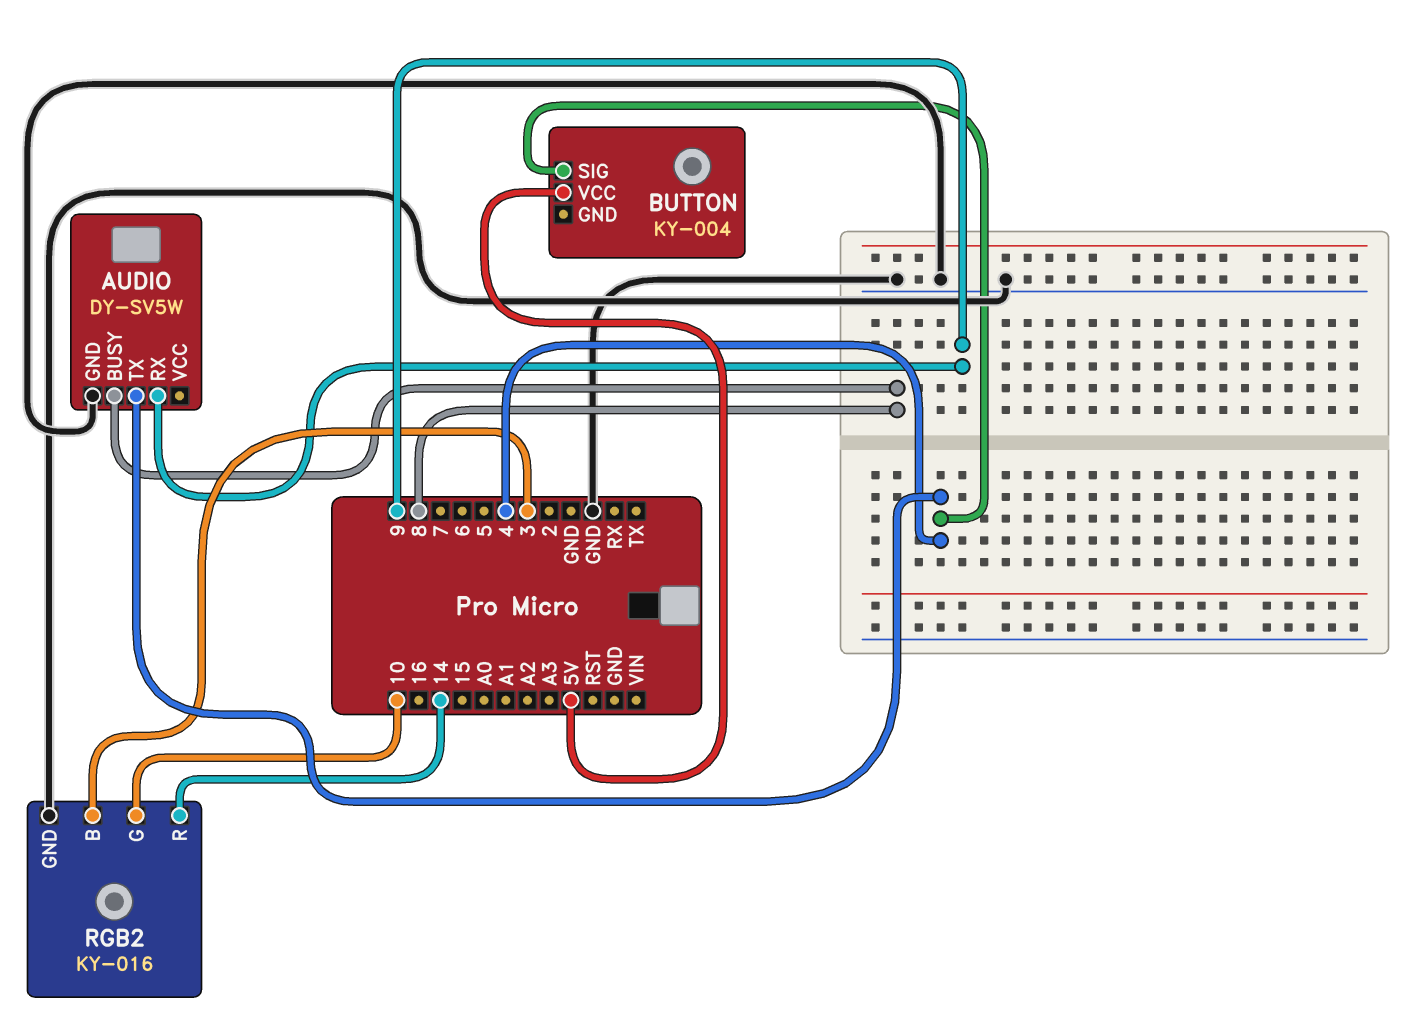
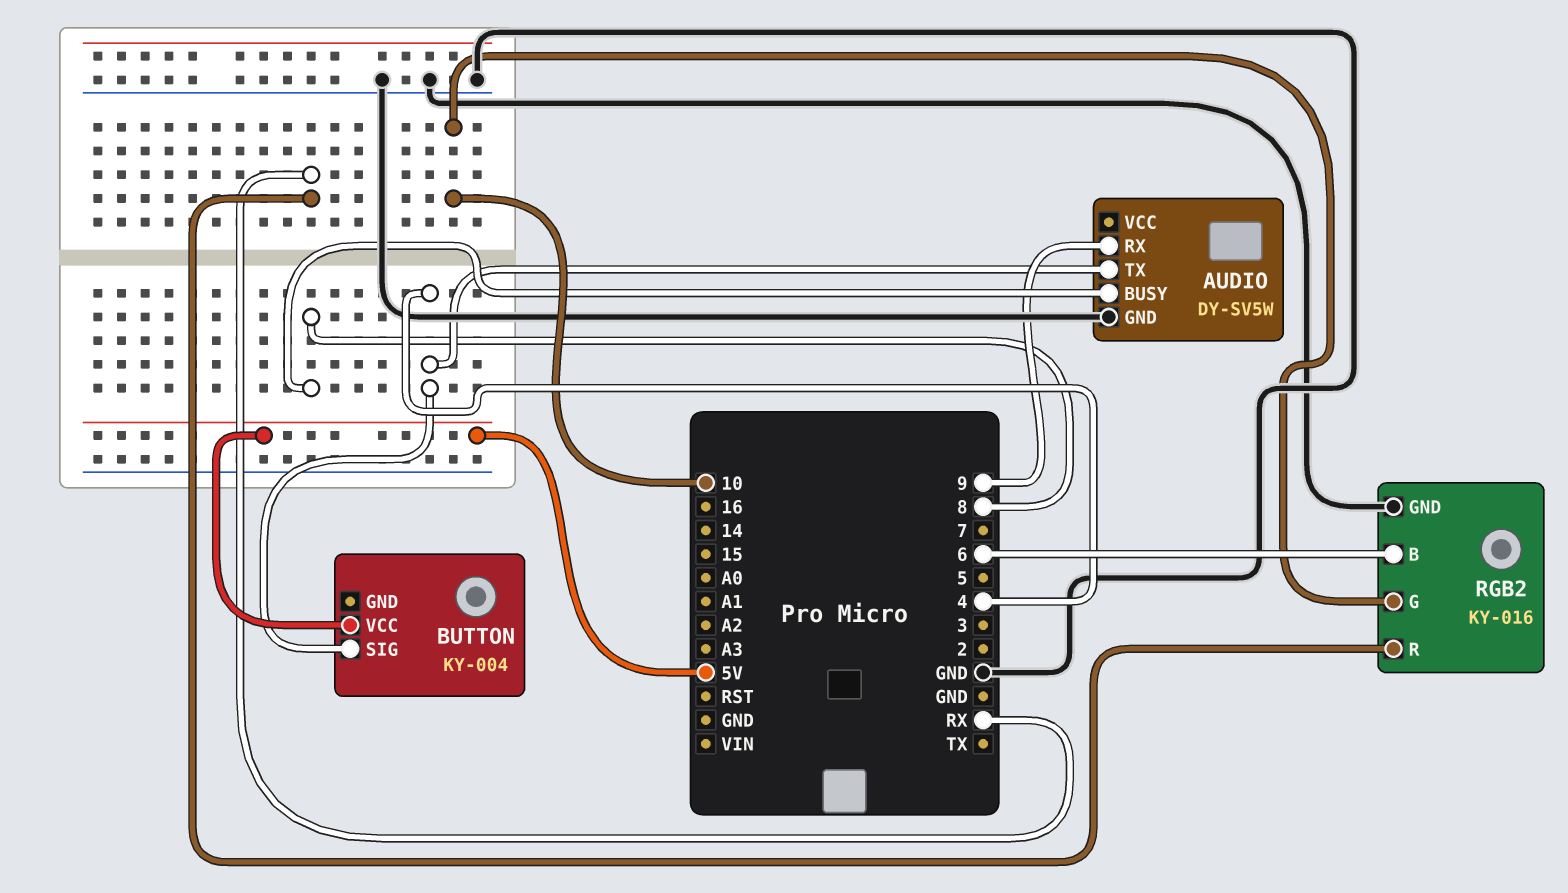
RGB2 pin B: 3 -> 6
RGB2 pin R: 14 -> RX

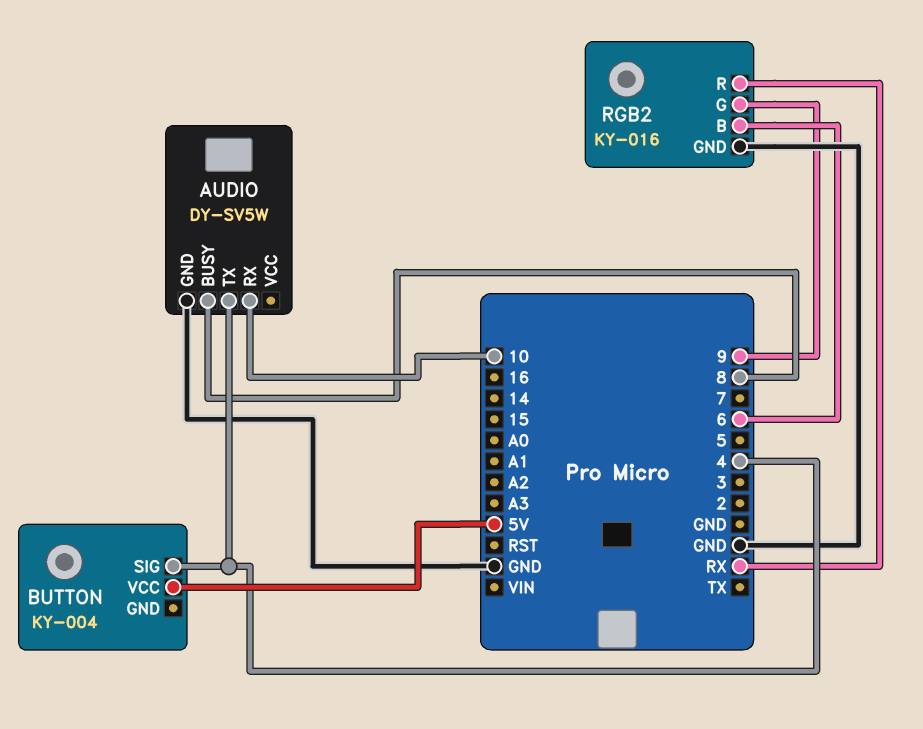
AUDIO pin RX: 9 -> 10
RGB2 pin G: 10 -> 9

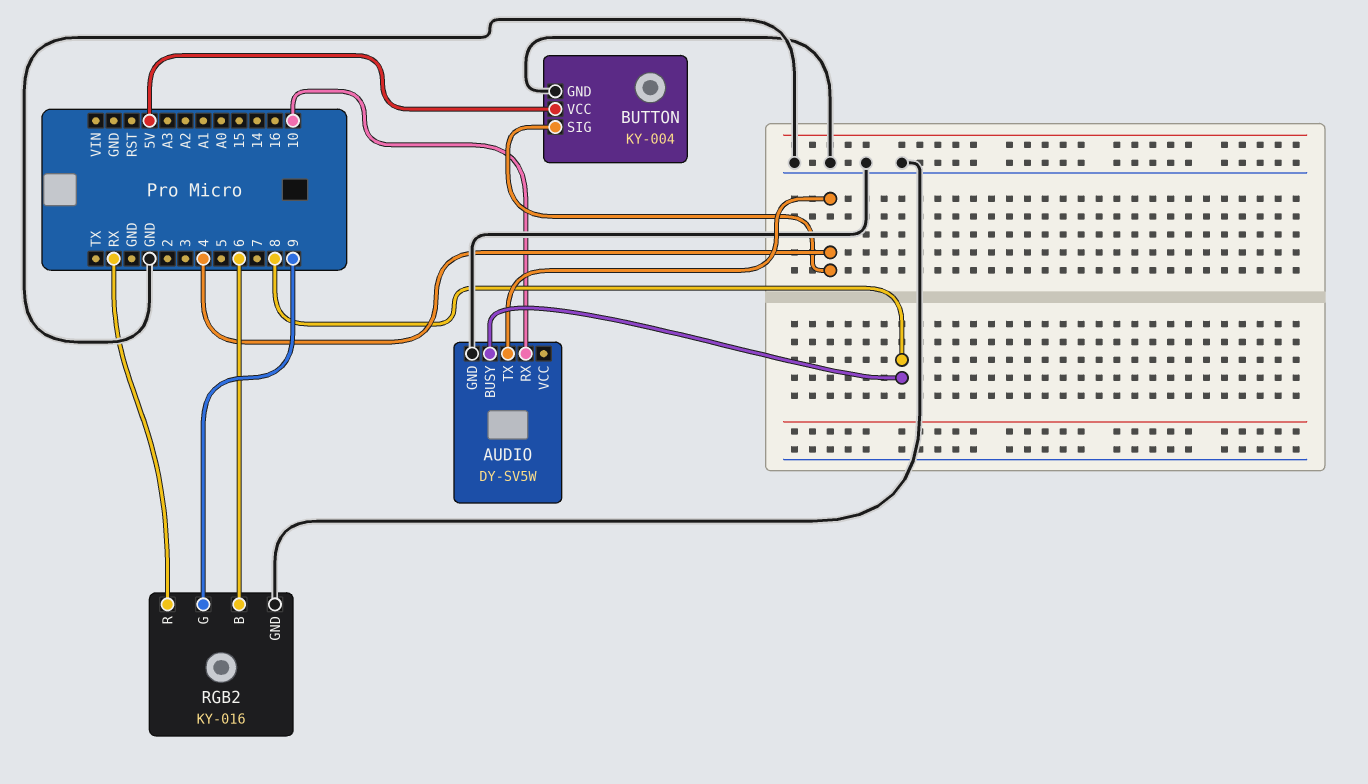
BUTTON pin GND: none -> GND

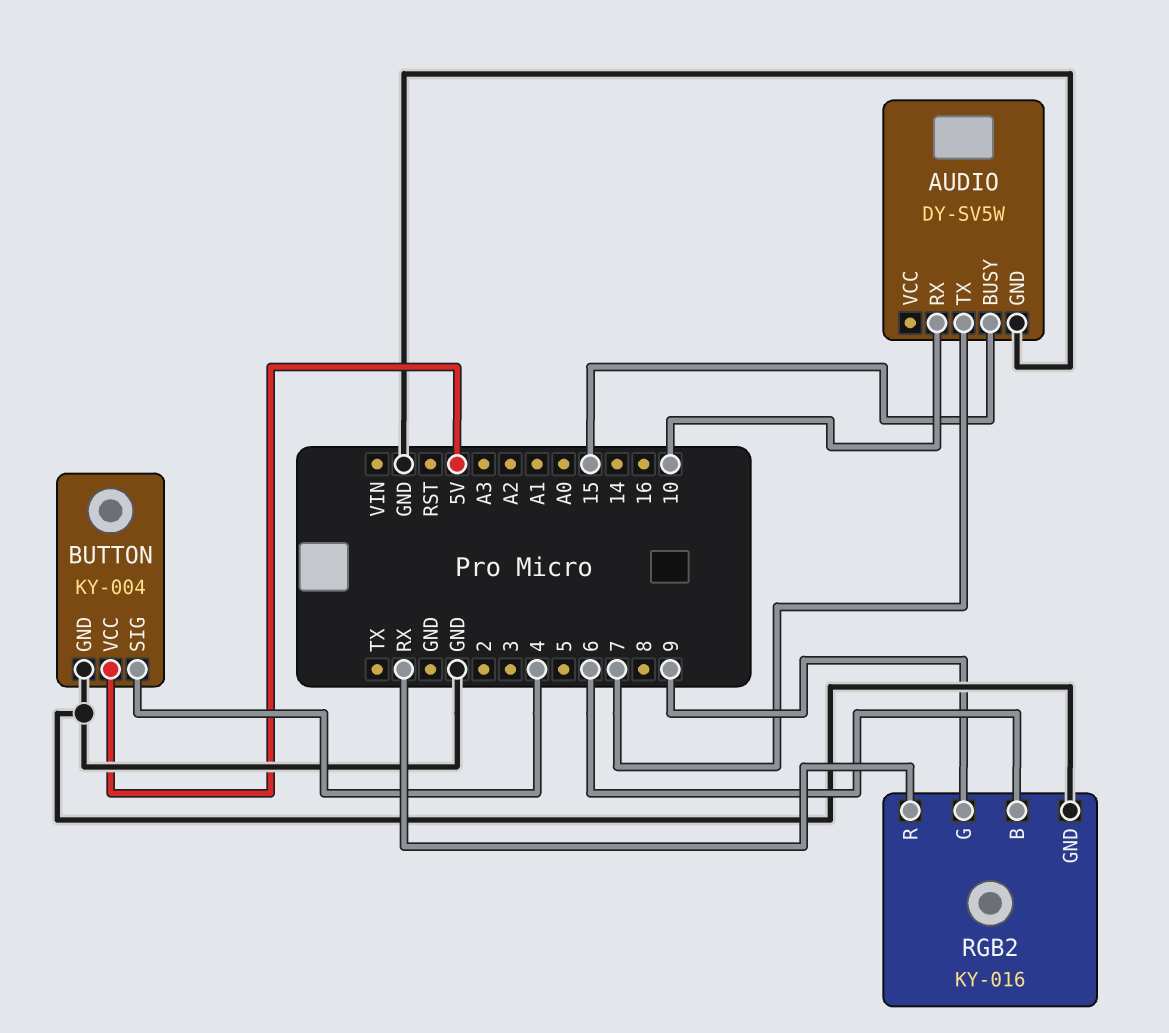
AUDIO pin BUSY: 8 -> 15
AUDIO pin TX: 4 -> 7

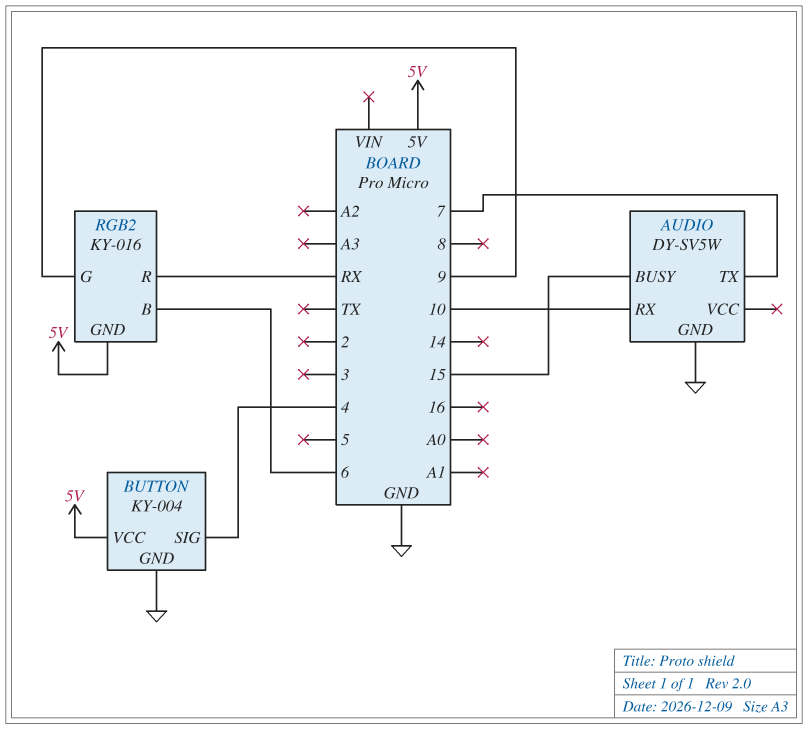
RGB2 pin GND: GND -> 5V

